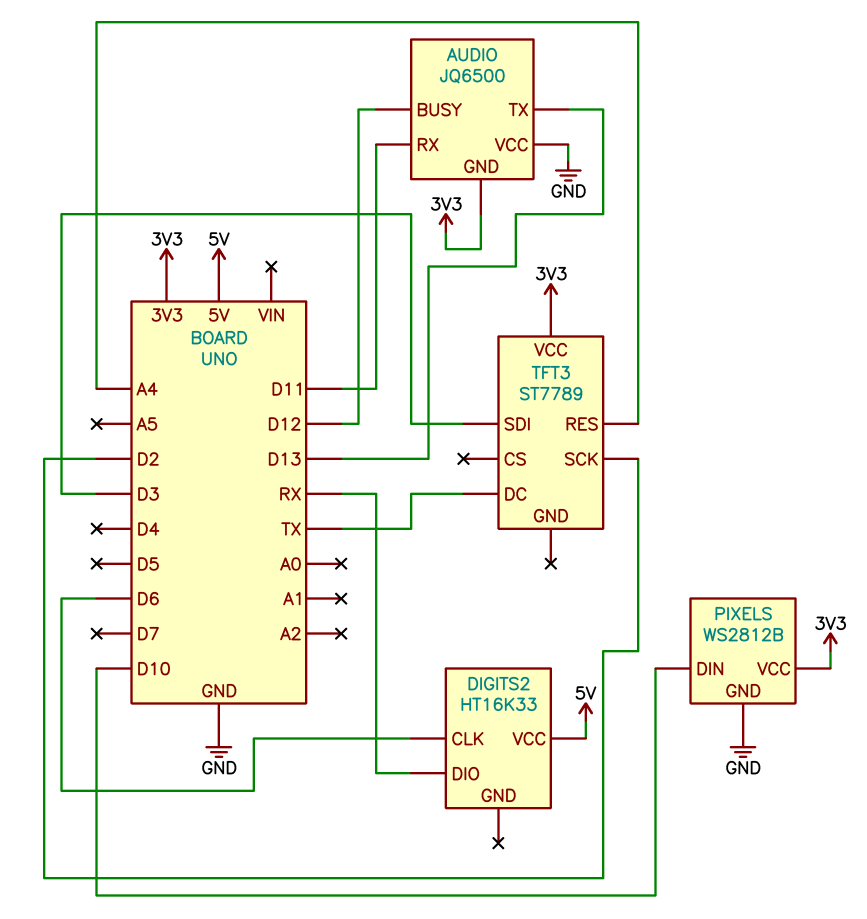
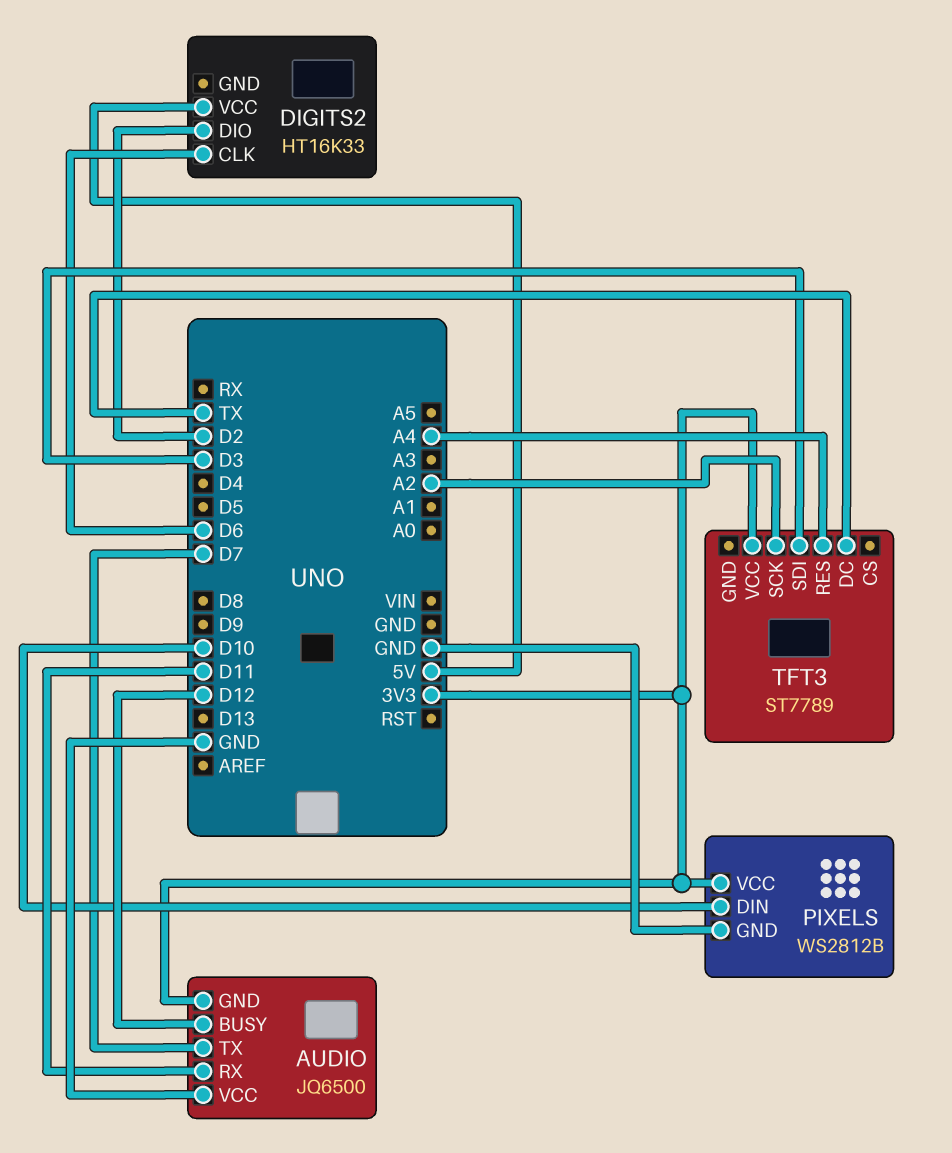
AUDIO pin TX: D13 -> D7
DIGITS2 pin DIO: RX -> D2
TFT3 pin SCK: D2 -> A2

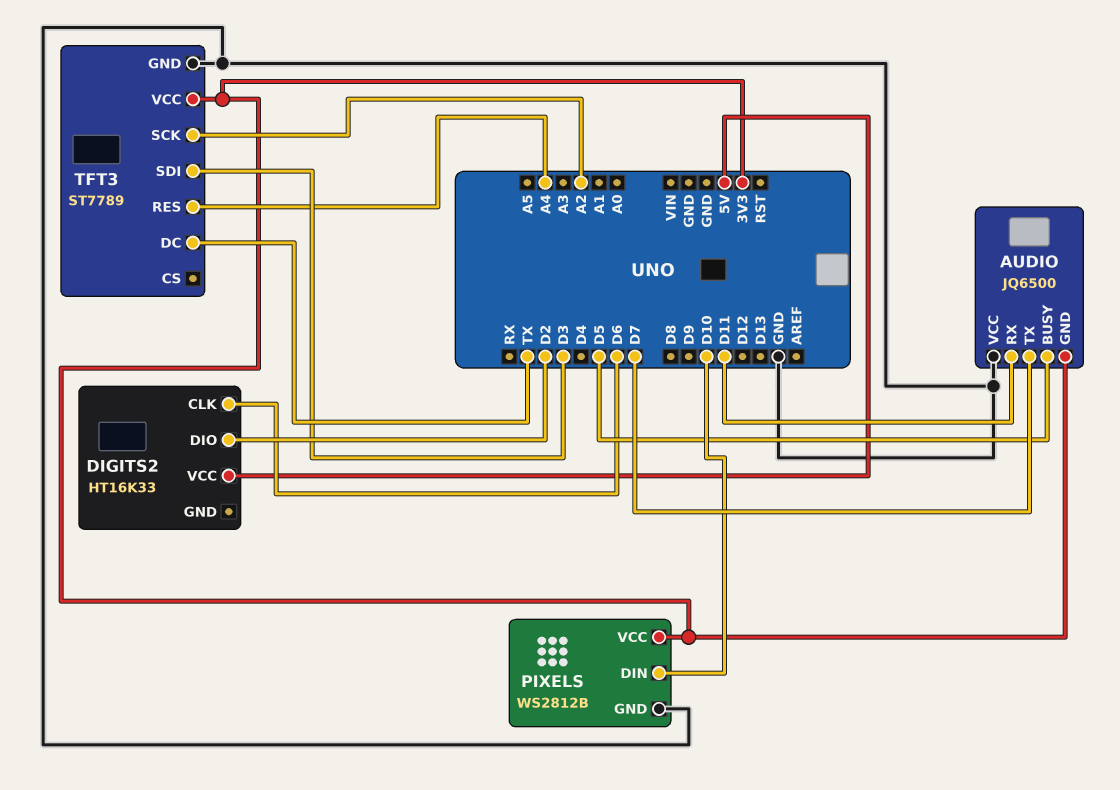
AUDIO pin BUSY: D12 -> D5
TFT3 pin GND: none -> GND

